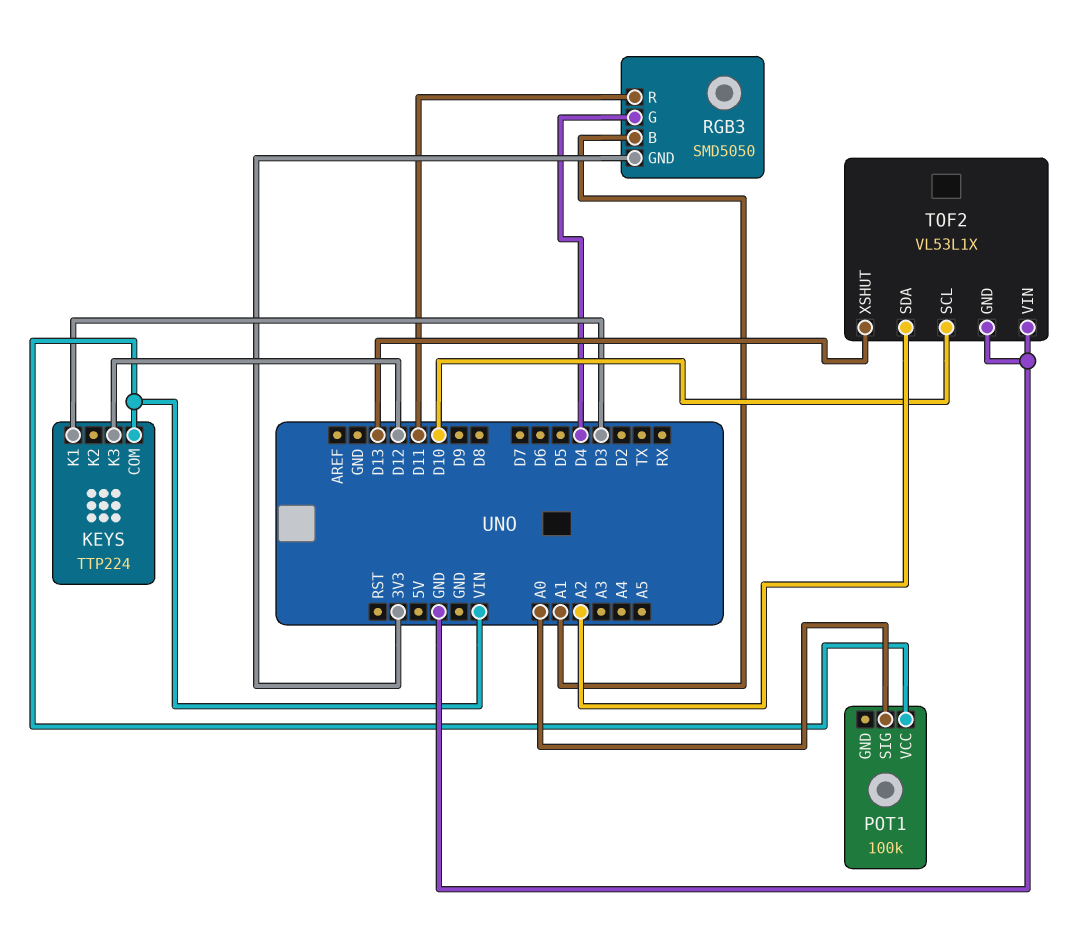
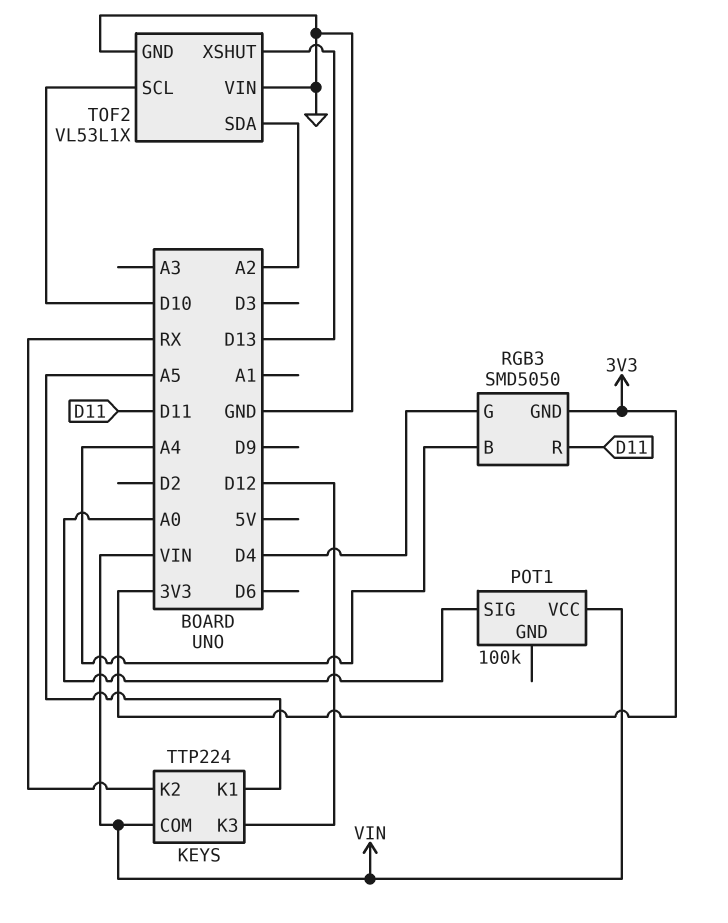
KEYS pin K1: D3 -> A5
KEYS pin K2: none -> RX
RGB3 pin B: A1 -> A4

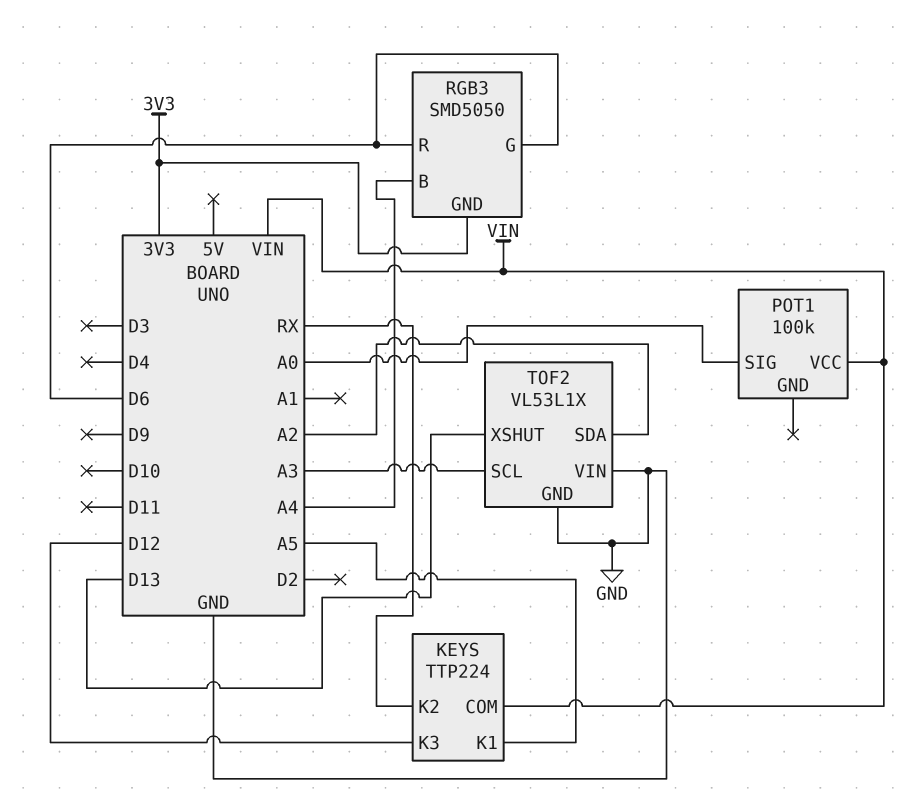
RGB3 pin G: D4 -> D6
RGB3 pin R: D11 -> D6
TOF2 pin SCL: D10 -> A3

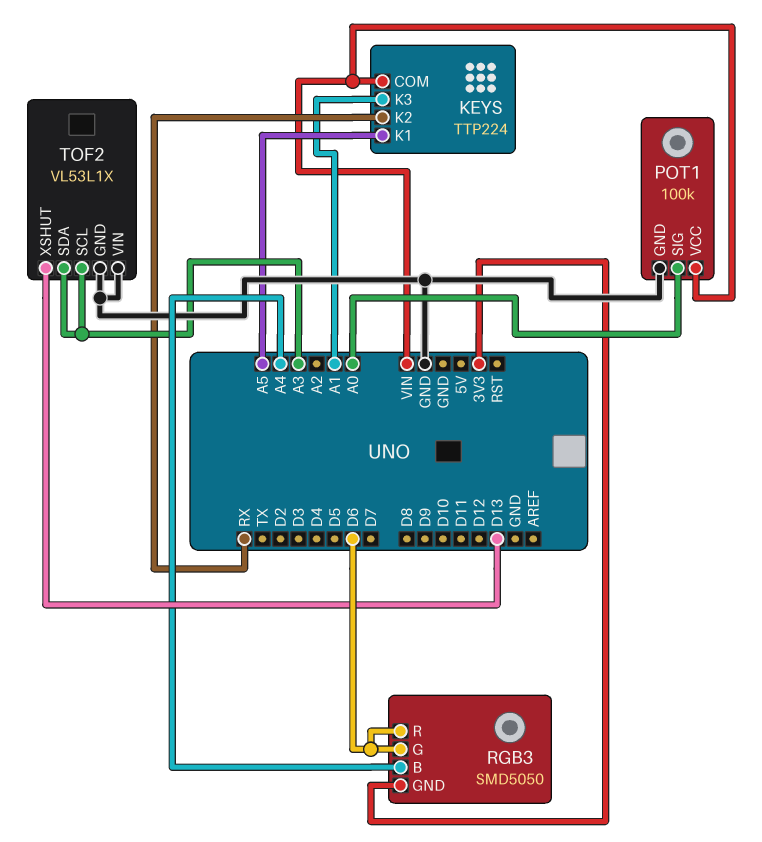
KEYS pin K3: D12 -> A1
POT1 pin GND: none -> GND
TOF2 pin SDA: A2 -> A3

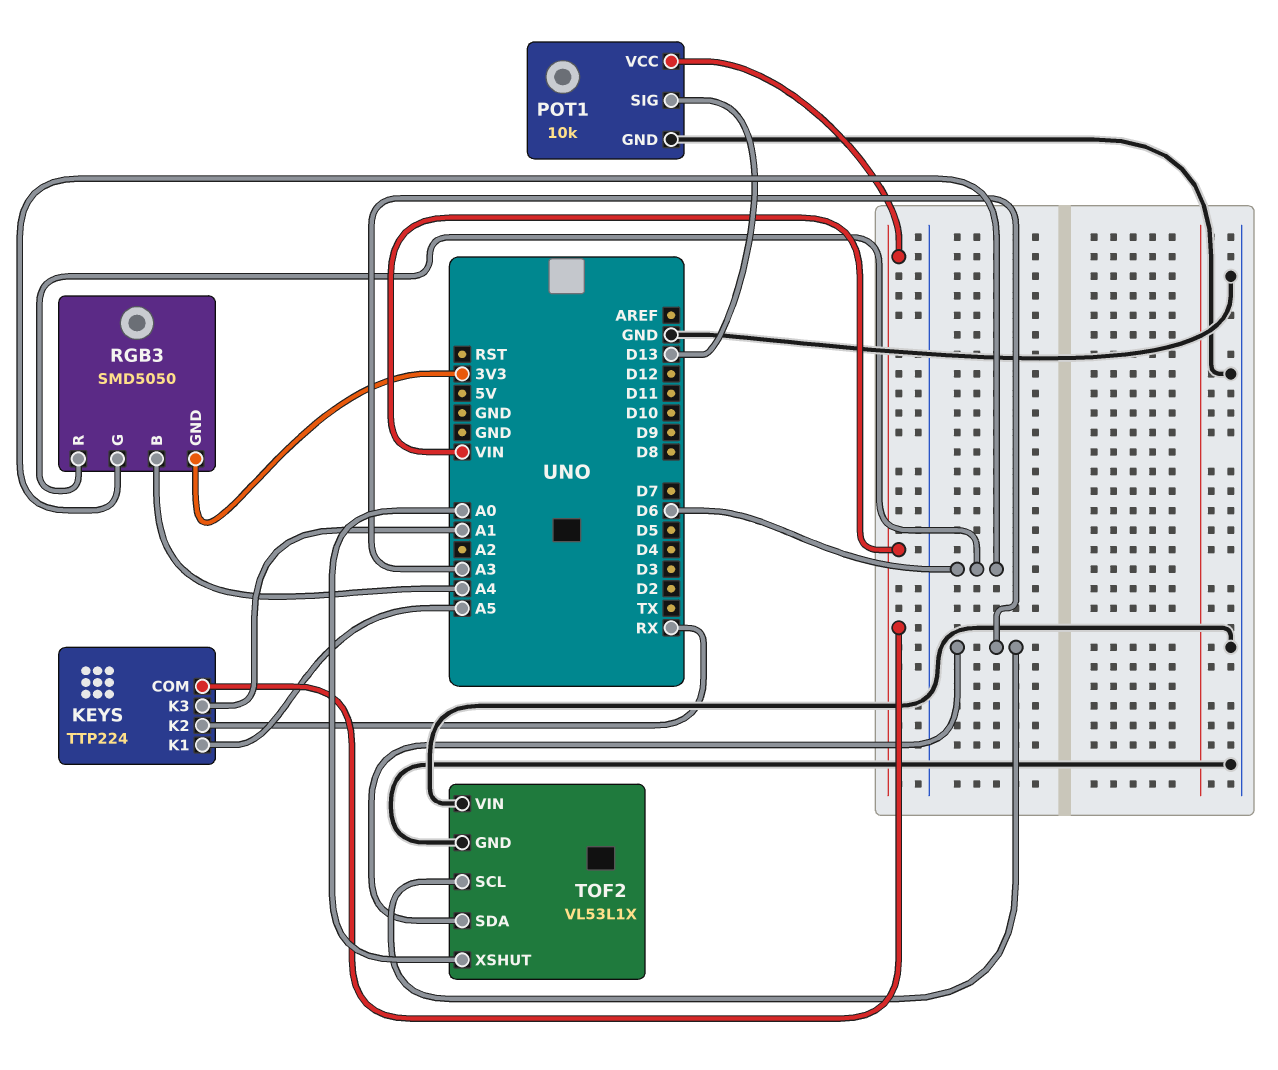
POT1: 100k -> 10k
POT1 pin SIG: A0 -> D13
TOF2 pin XSHUT: D13 -> A0

